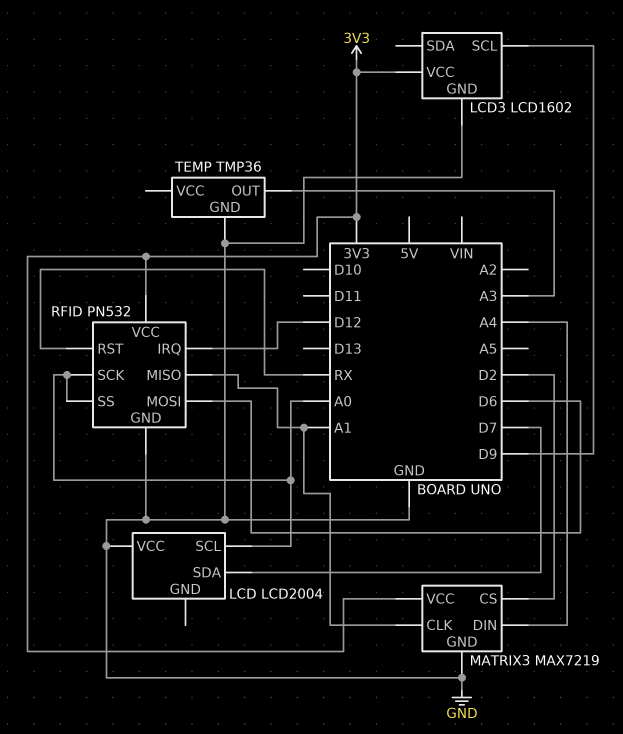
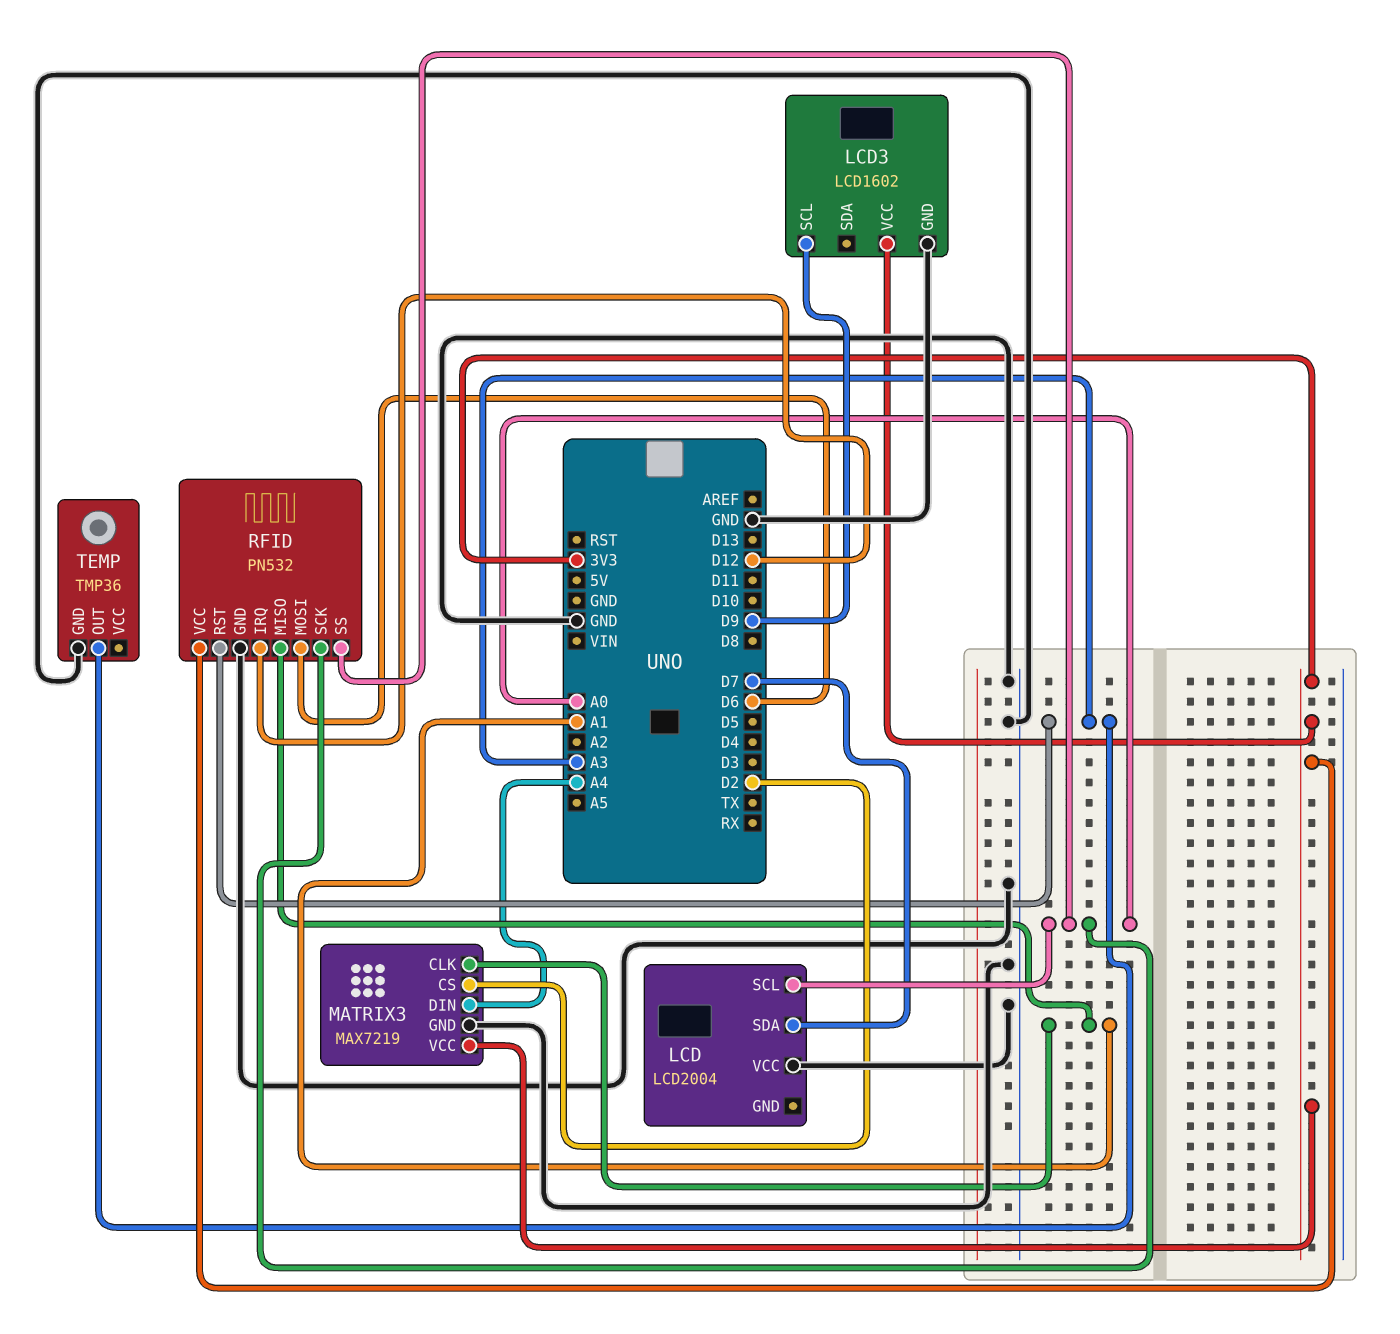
RFID pin RST: RX -> A3

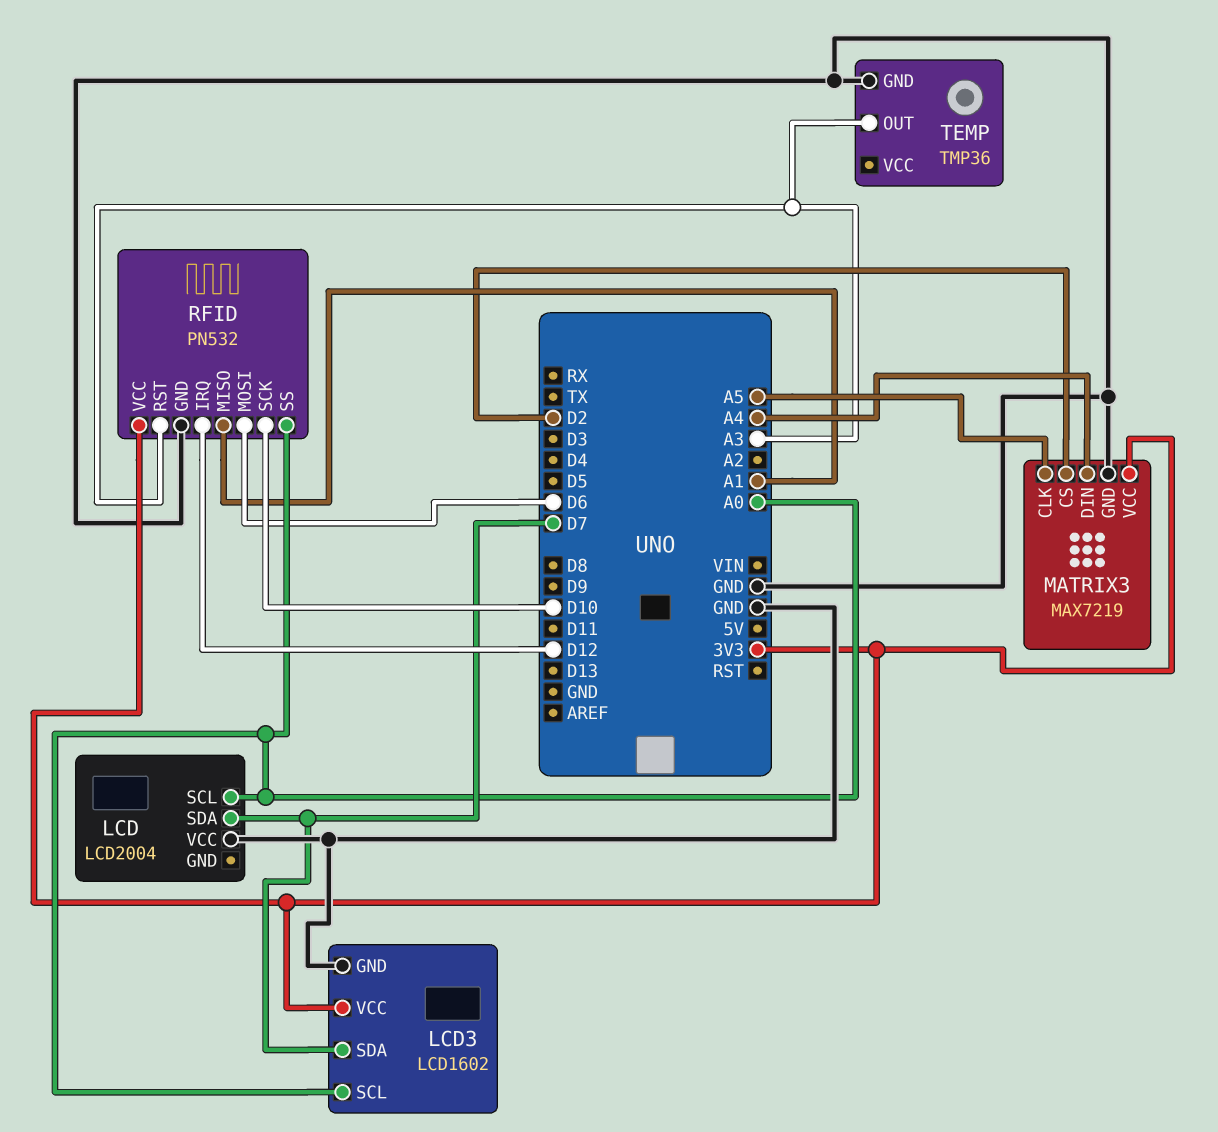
LCD3 pin SCL: D9 -> A0
LCD3 pin SDA: none -> D7
MATRIX3 pin CLK: A1 -> A5
RFID pin SCK: A0 -> D10

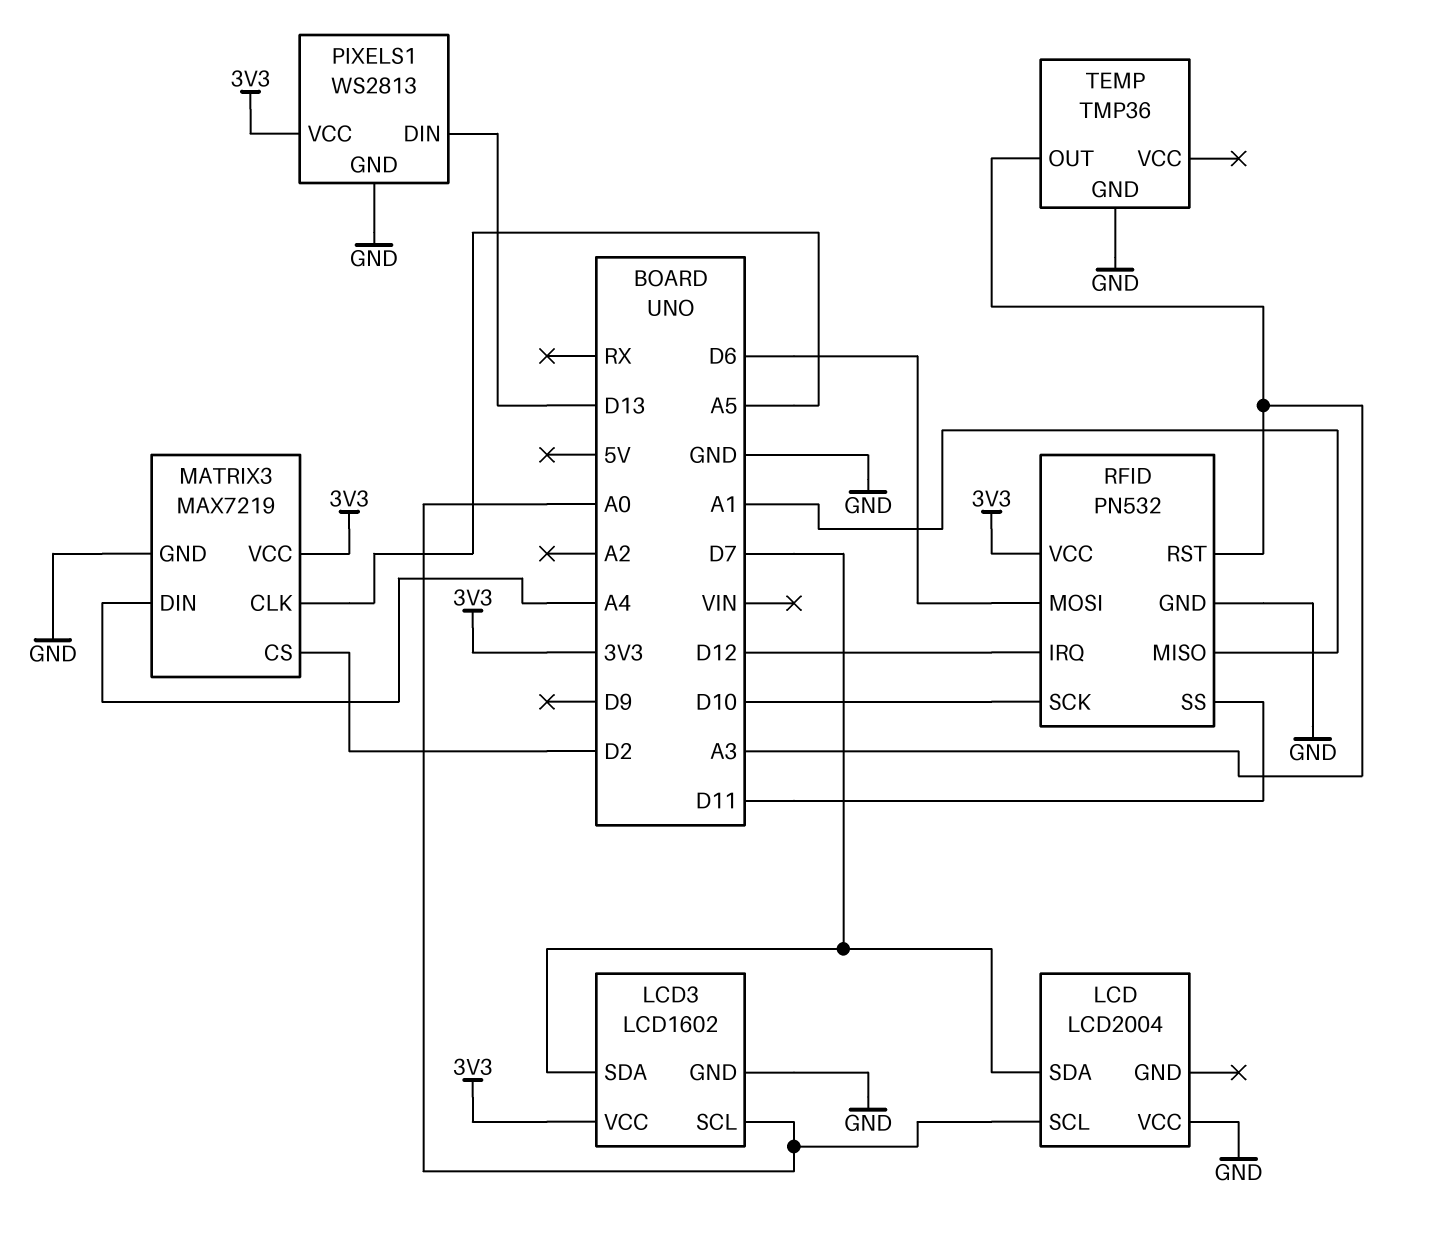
PIXELS1: none -> WS2813
PIXELS1 pin DIN: none -> D13
PIXELS1 pin GND: none -> GND
PIXELS1 pin VCC: none -> 3V3
RFID pin SS: A0 -> D11

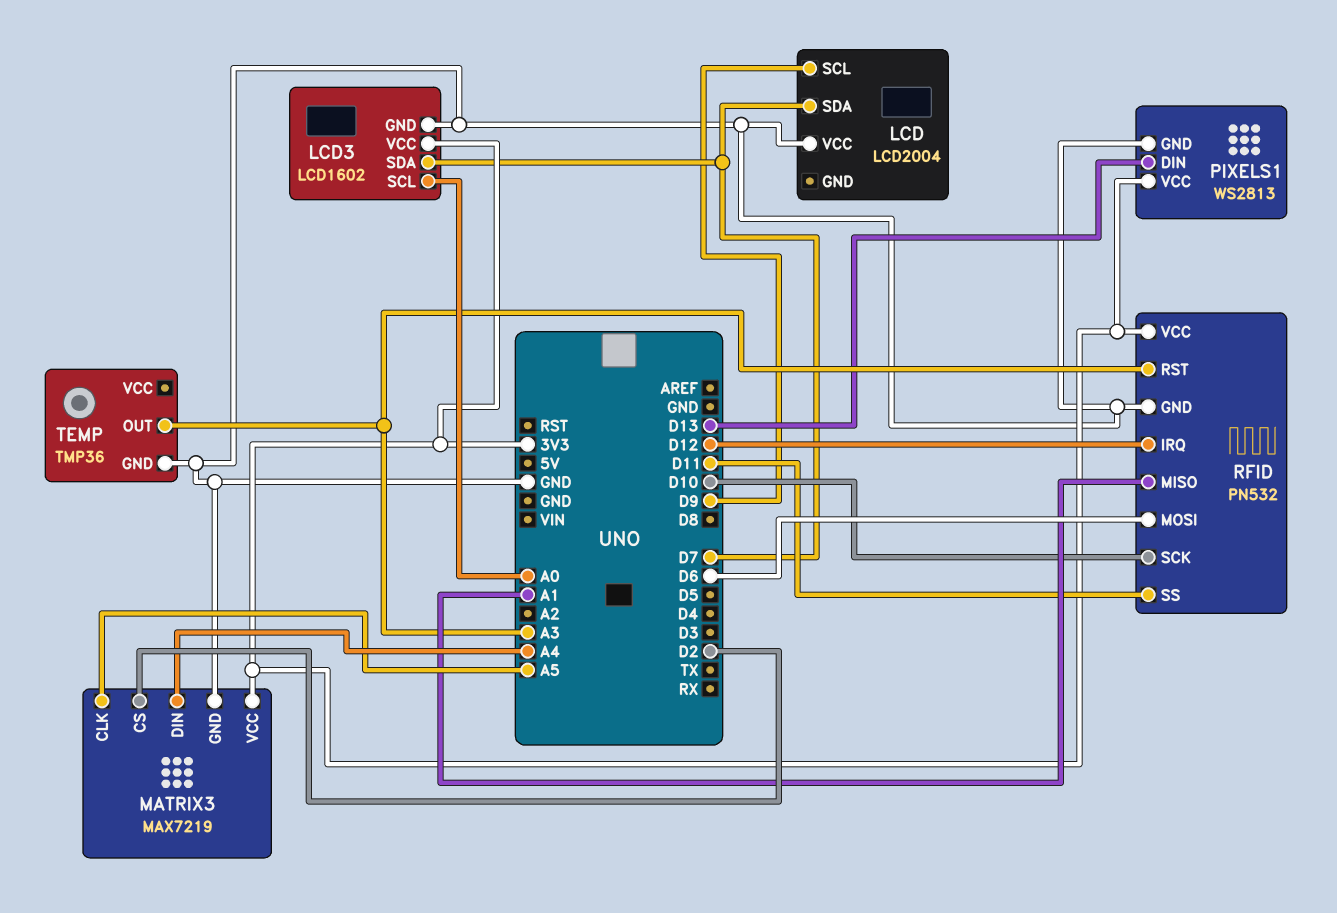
LCD pin SCL: A0 -> D9

